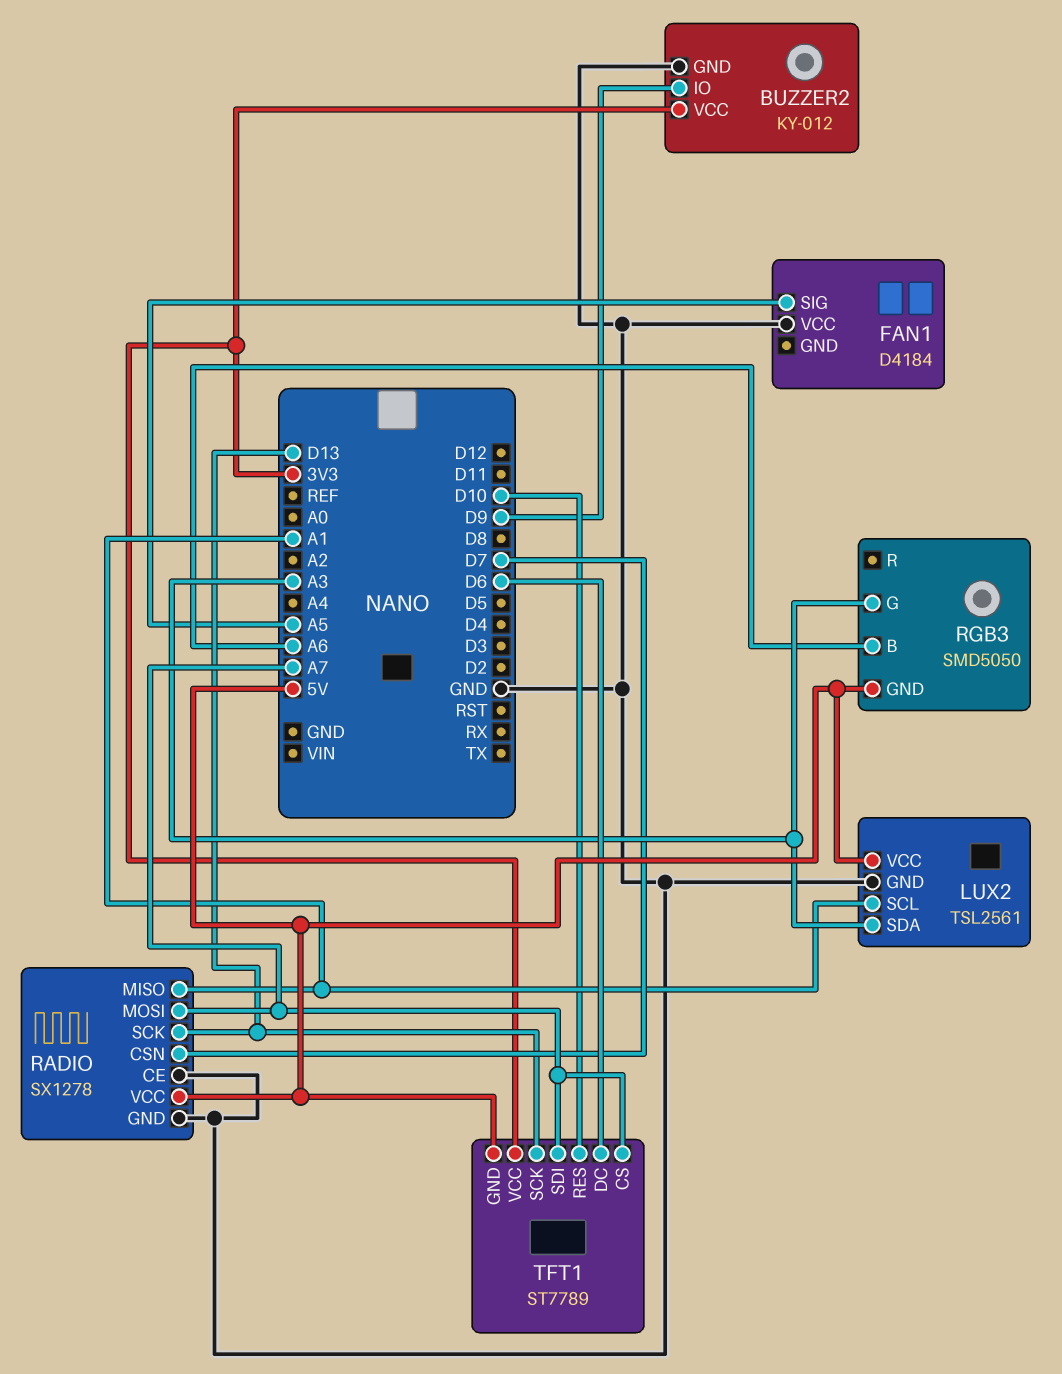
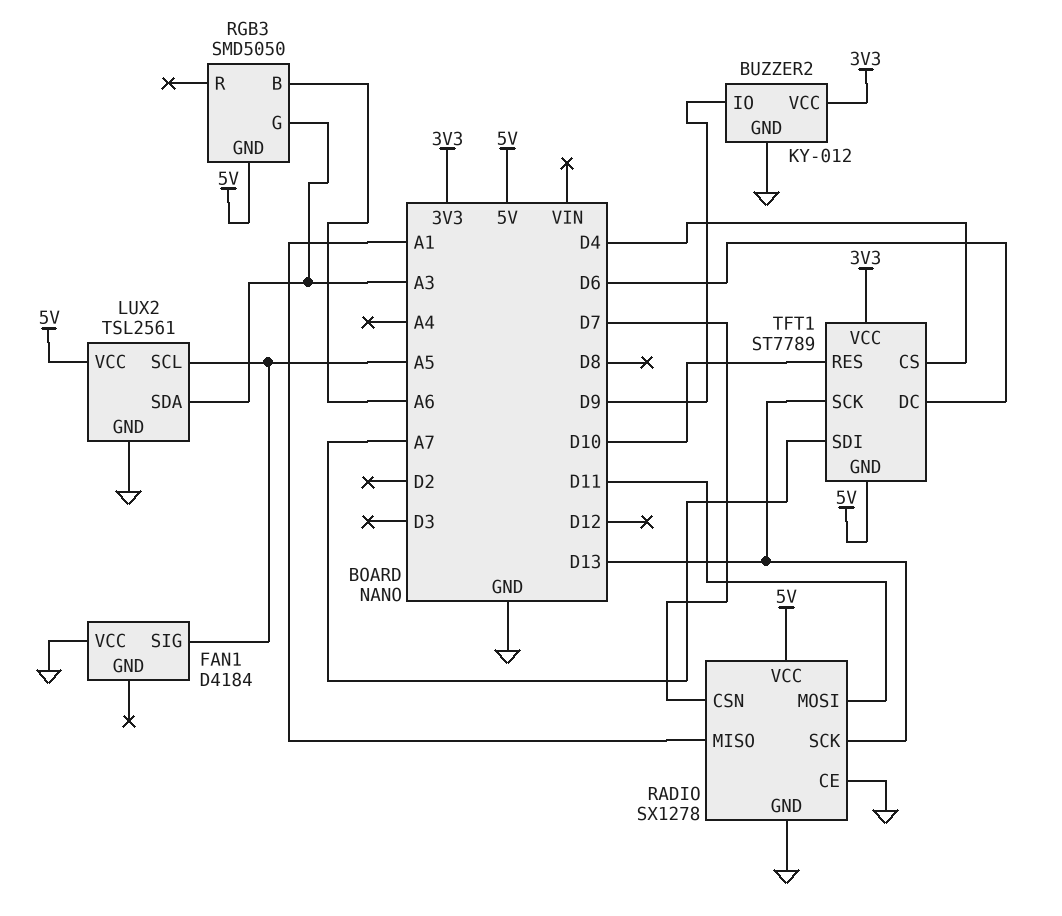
LUX2 pin SCL: A1 -> A5
RADIO pin MOSI: A7 -> D11
TFT1 pin CS: A7 -> D4

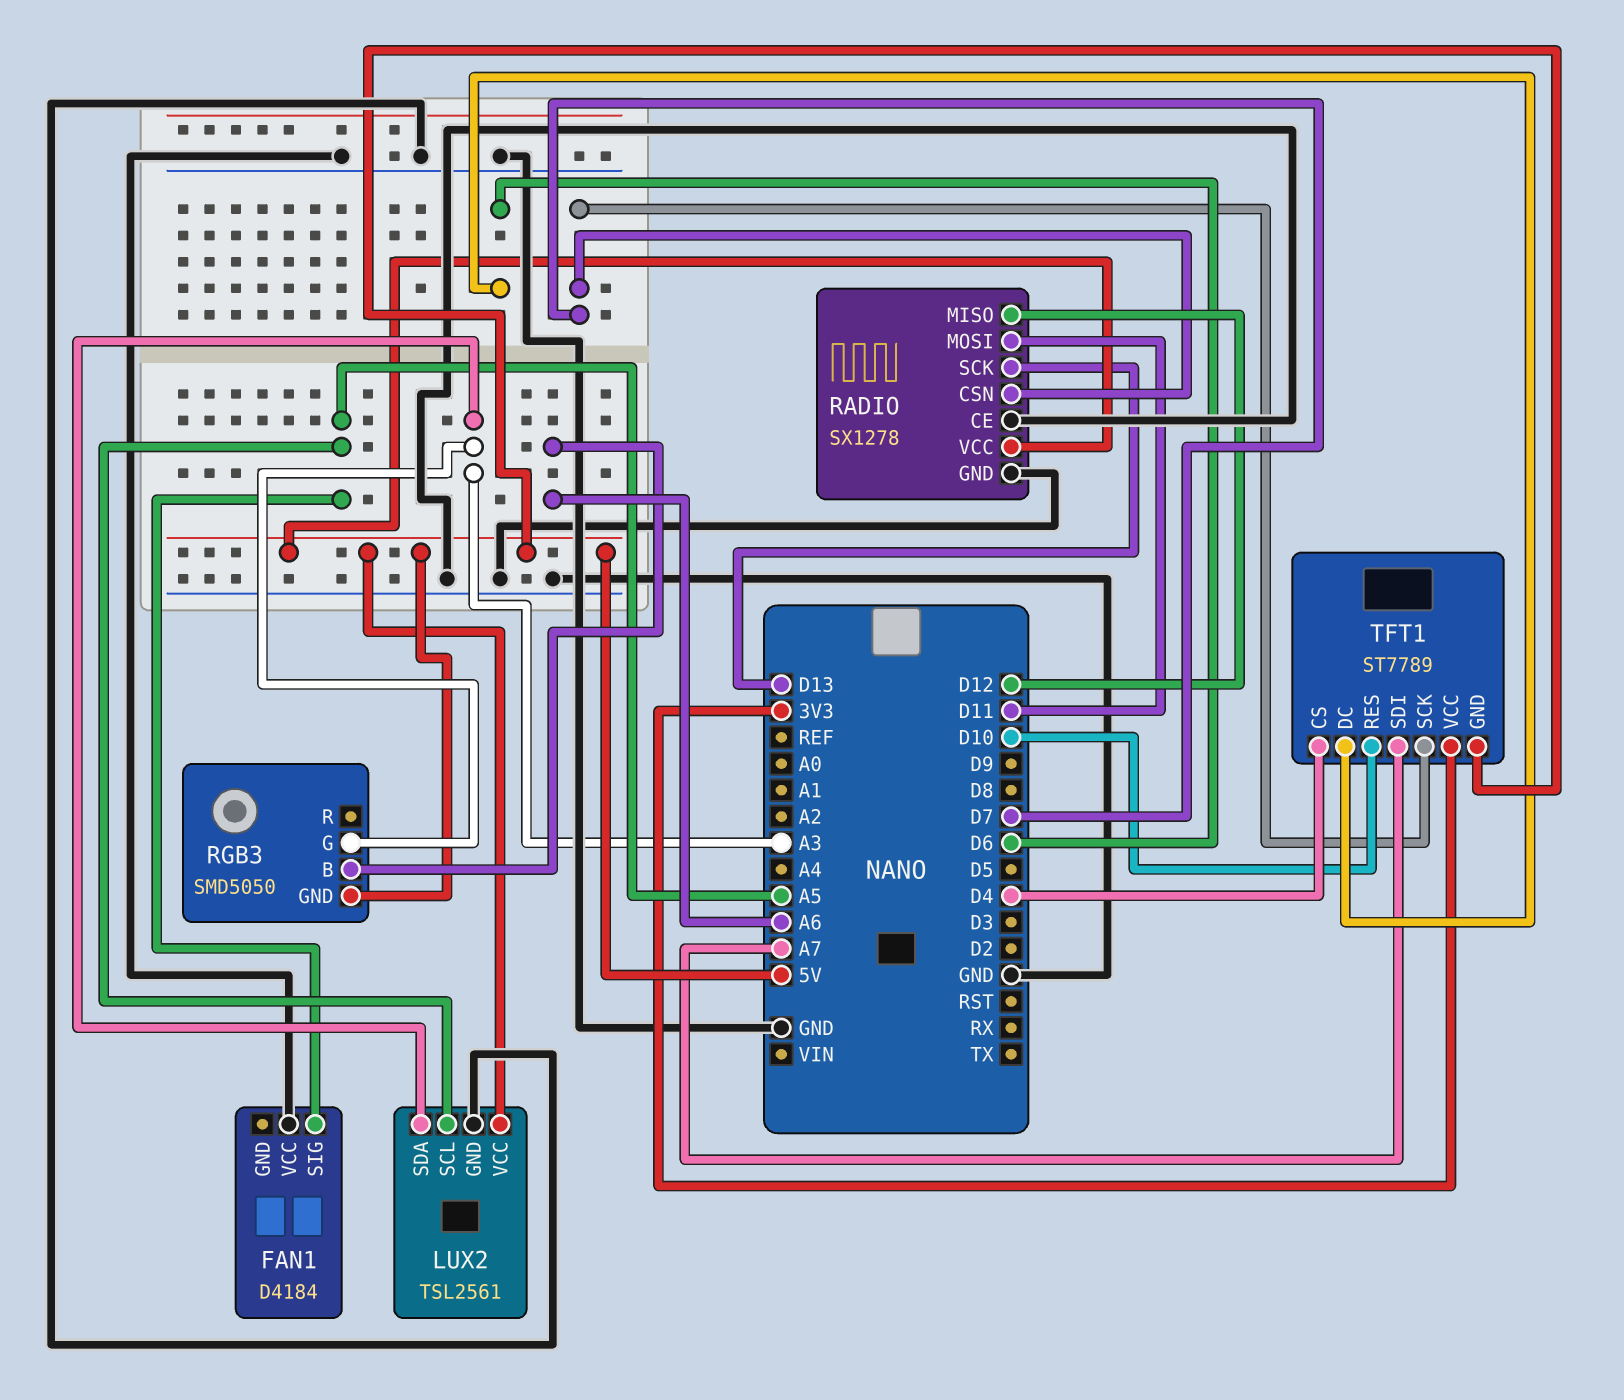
BUZZER2: KY-012 -> none
BUZZER2 pin GND: GND -> none
BUZZER2 pin IO: D9 -> none
BUZZER2 pin VCC: 3V3 -> none
RADIO pin MISO: A1 -> D12
TFT1 pin SCK: D13 -> D7

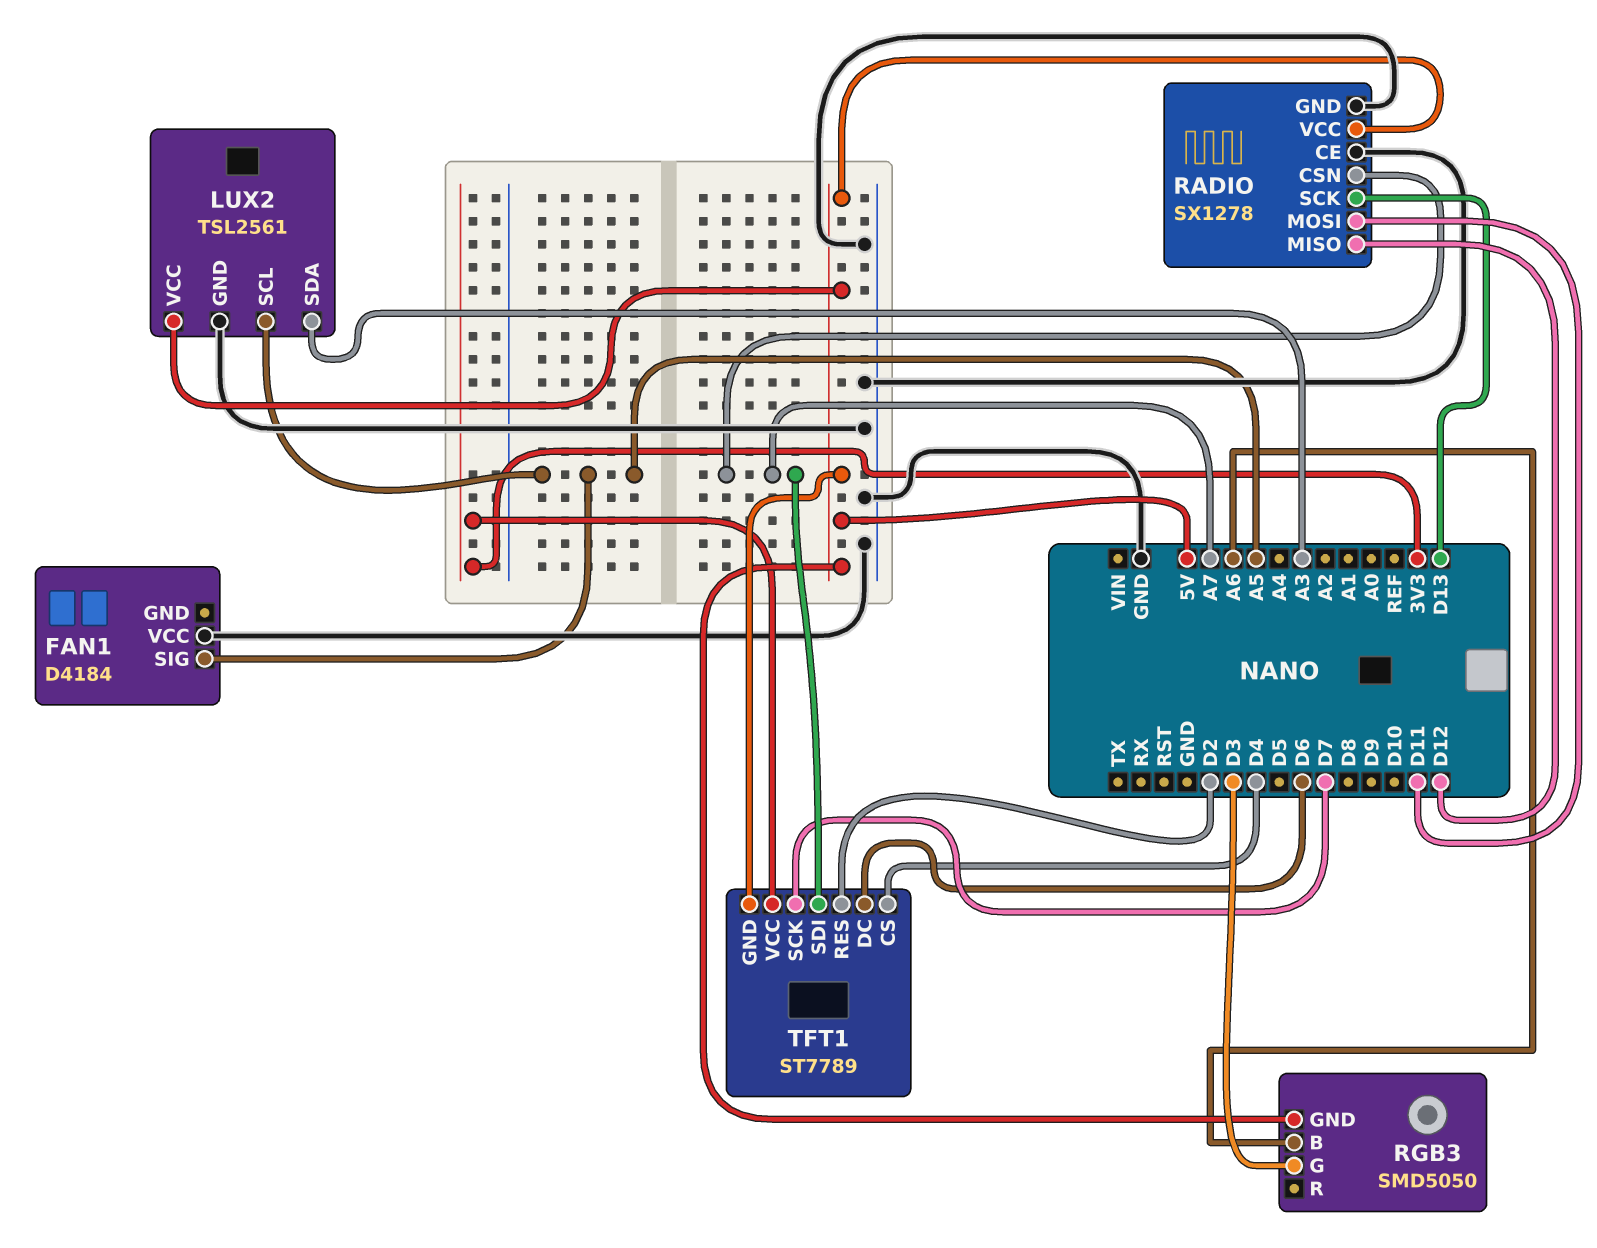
RADIO pin CSN: D7 -> A7
RGB3 pin G: A3 -> D3
TFT1 pin RES: D10 -> D2

